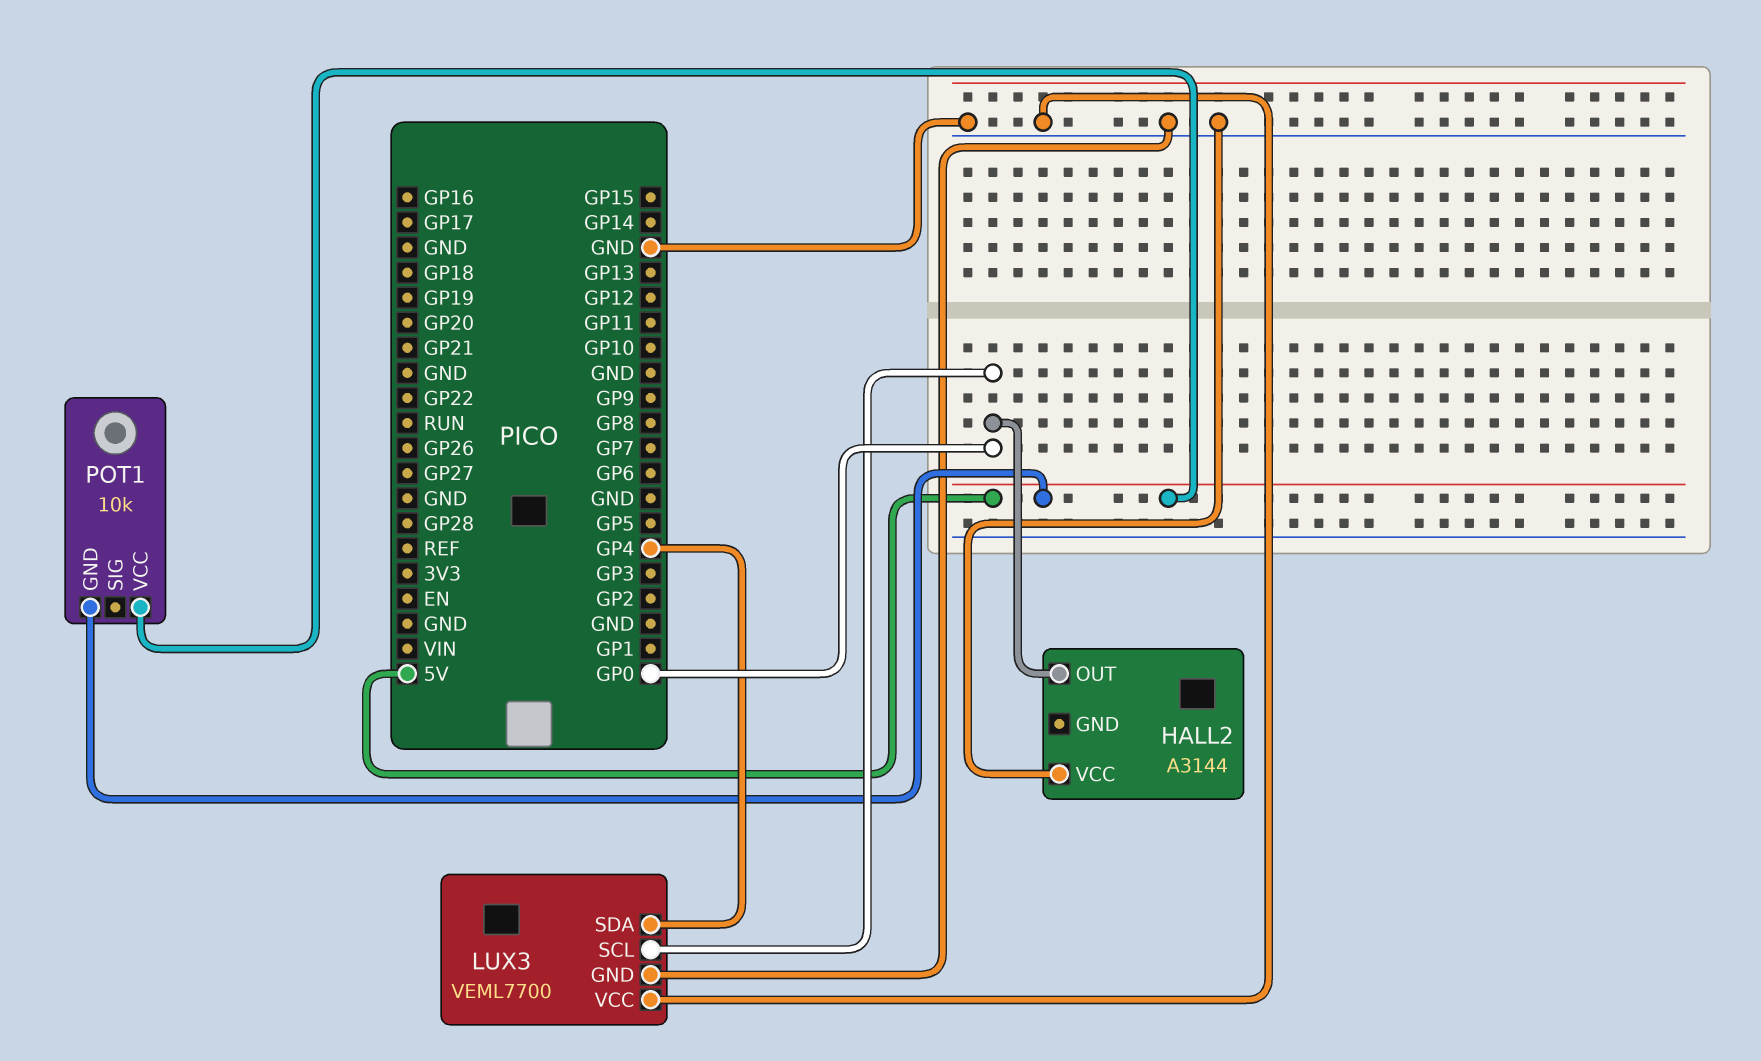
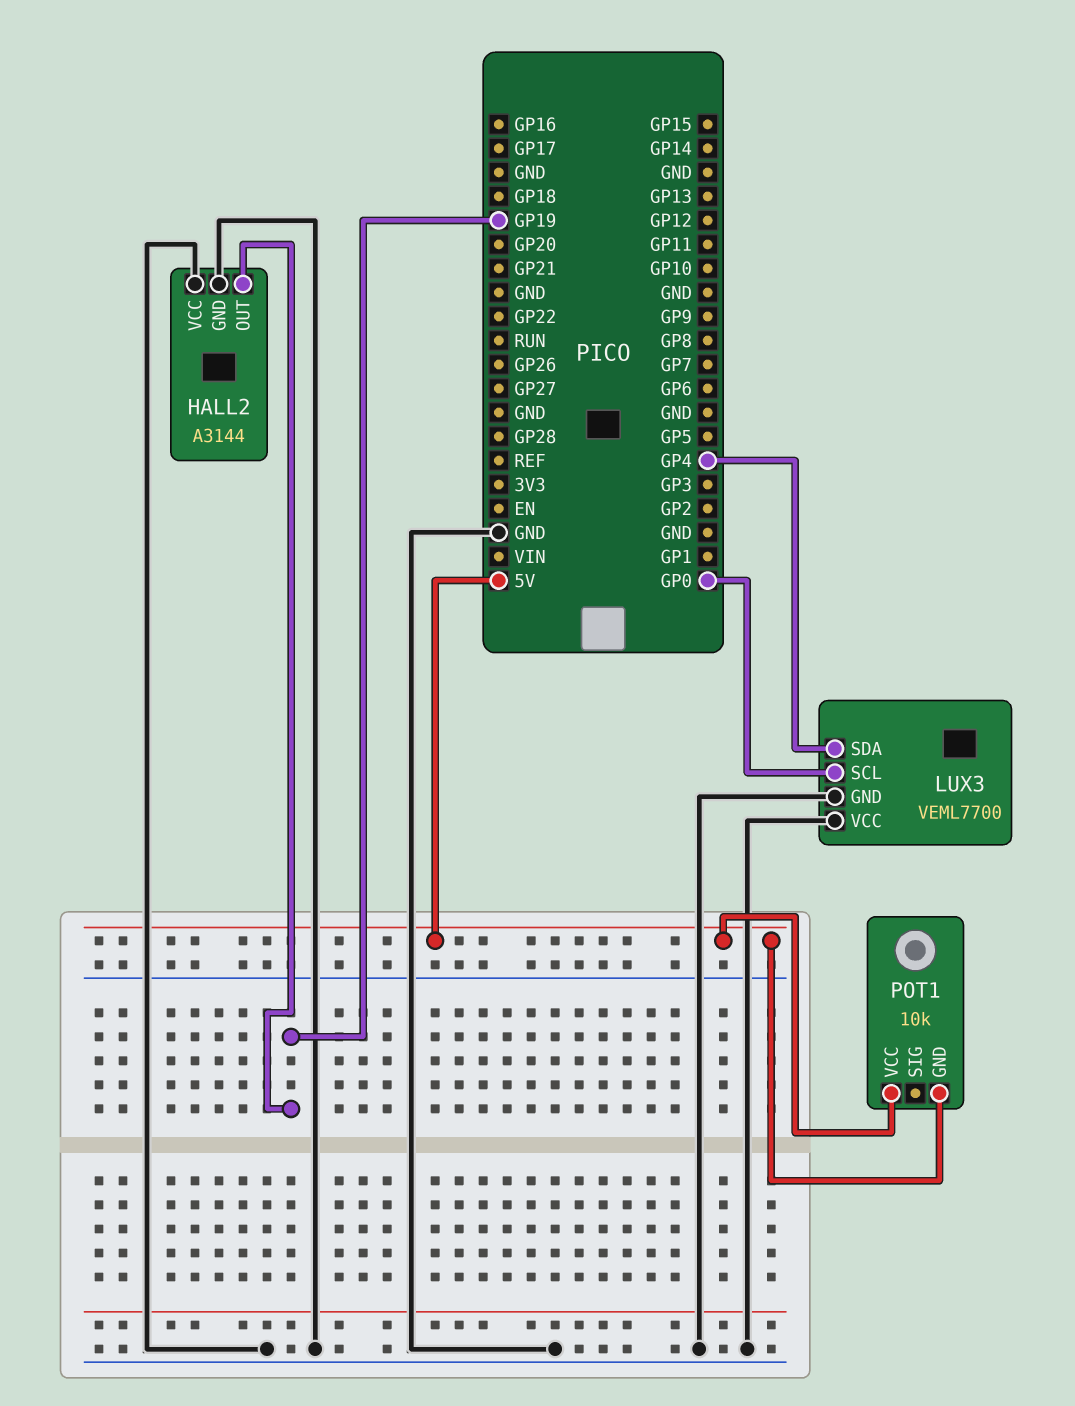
HALL2 pin GND: none -> GND
HALL2 pin OUT: GP0 -> GP19

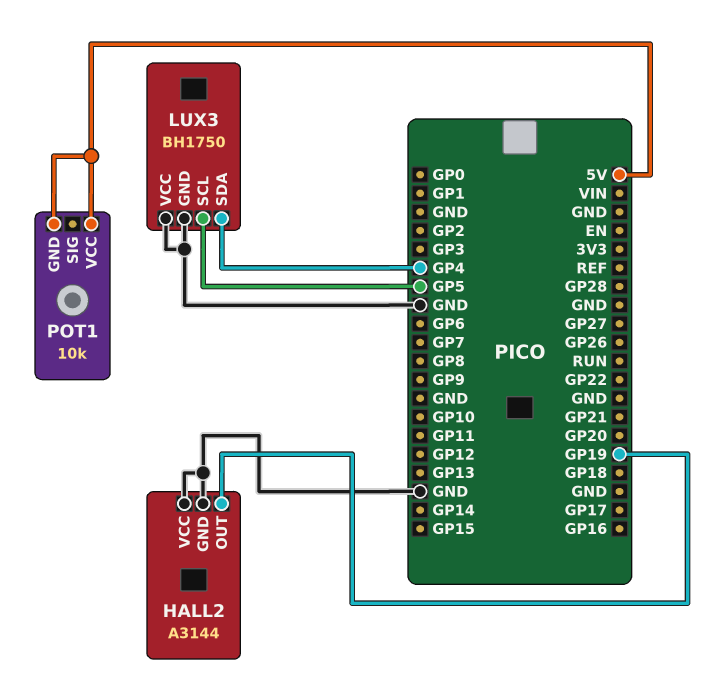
LUX3: VEML7700 -> BH1750
LUX3 pin SCL: GP0 -> GP5

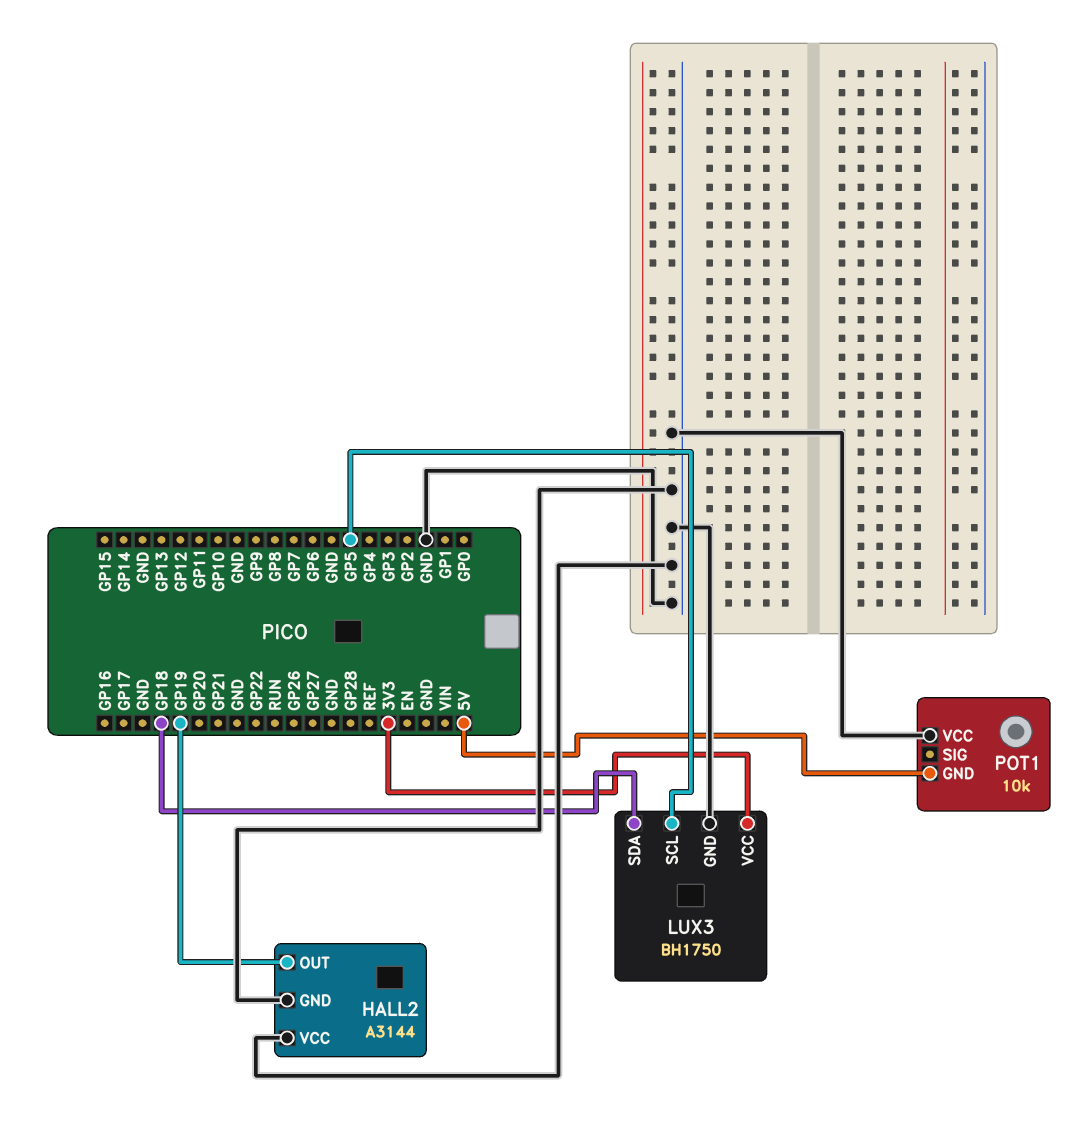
LUX3 pin SDA: GP4 -> GP18
LUX3 pin VCC: GND -> 3V3
POT1 pin VCC: 5V -> GND

